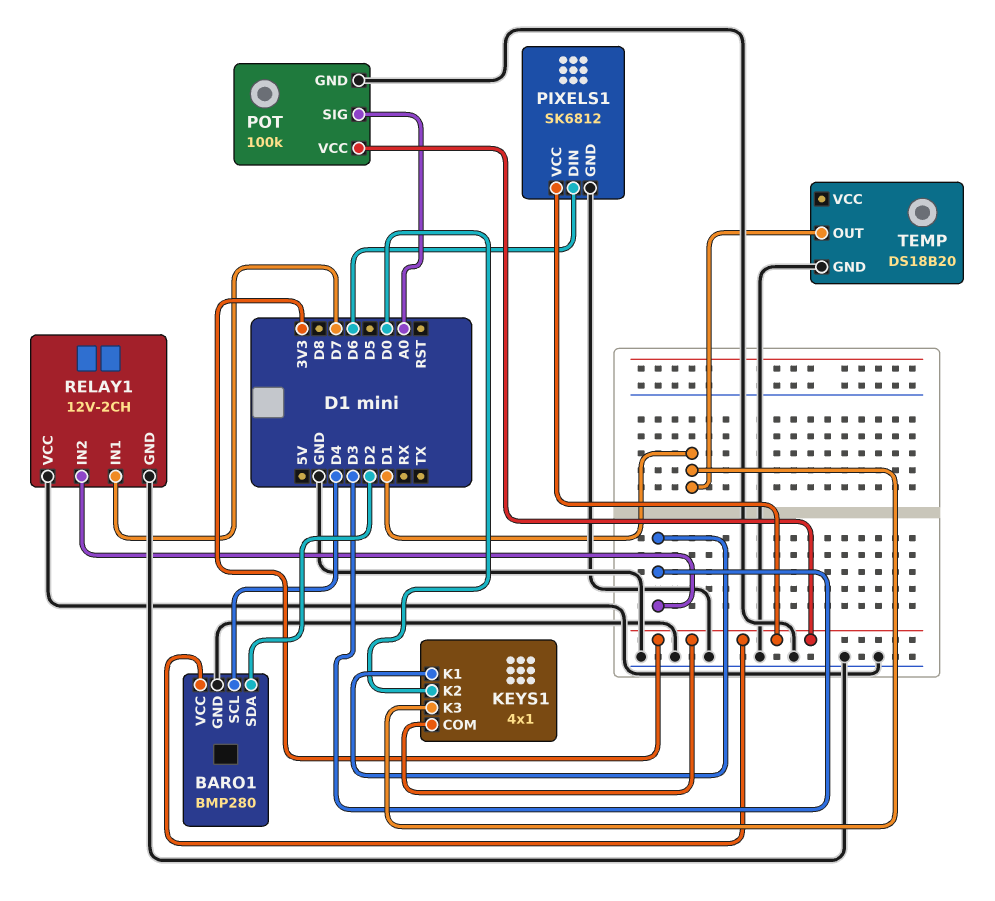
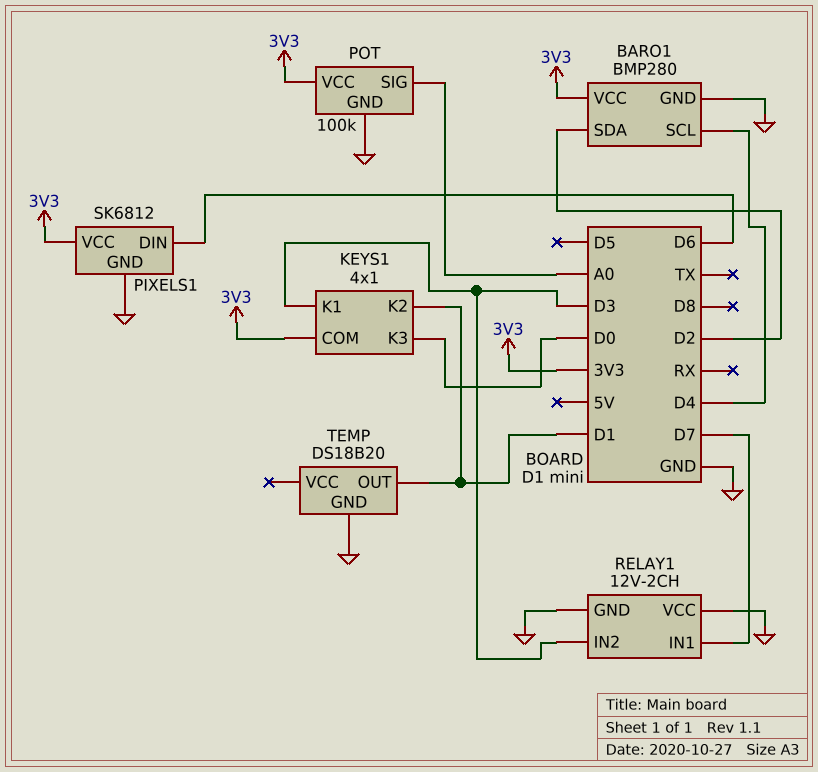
KEYS1 pin K2: D0 -> D1
KEYS1 pin K3: D1 -> D0

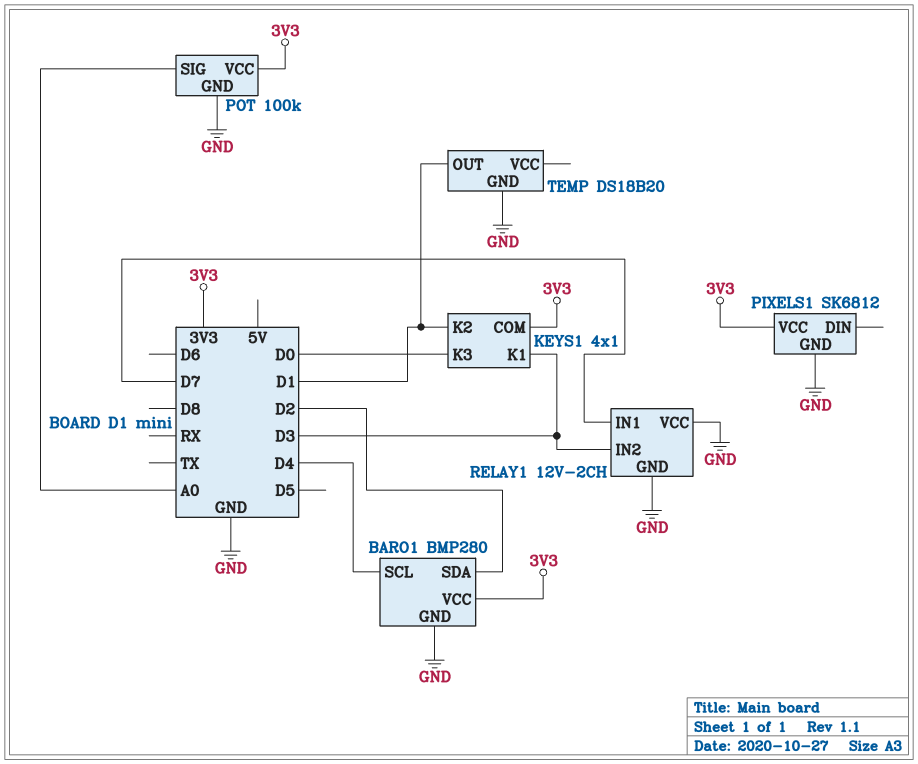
PIXELS1 pin DIN: D6 -> none

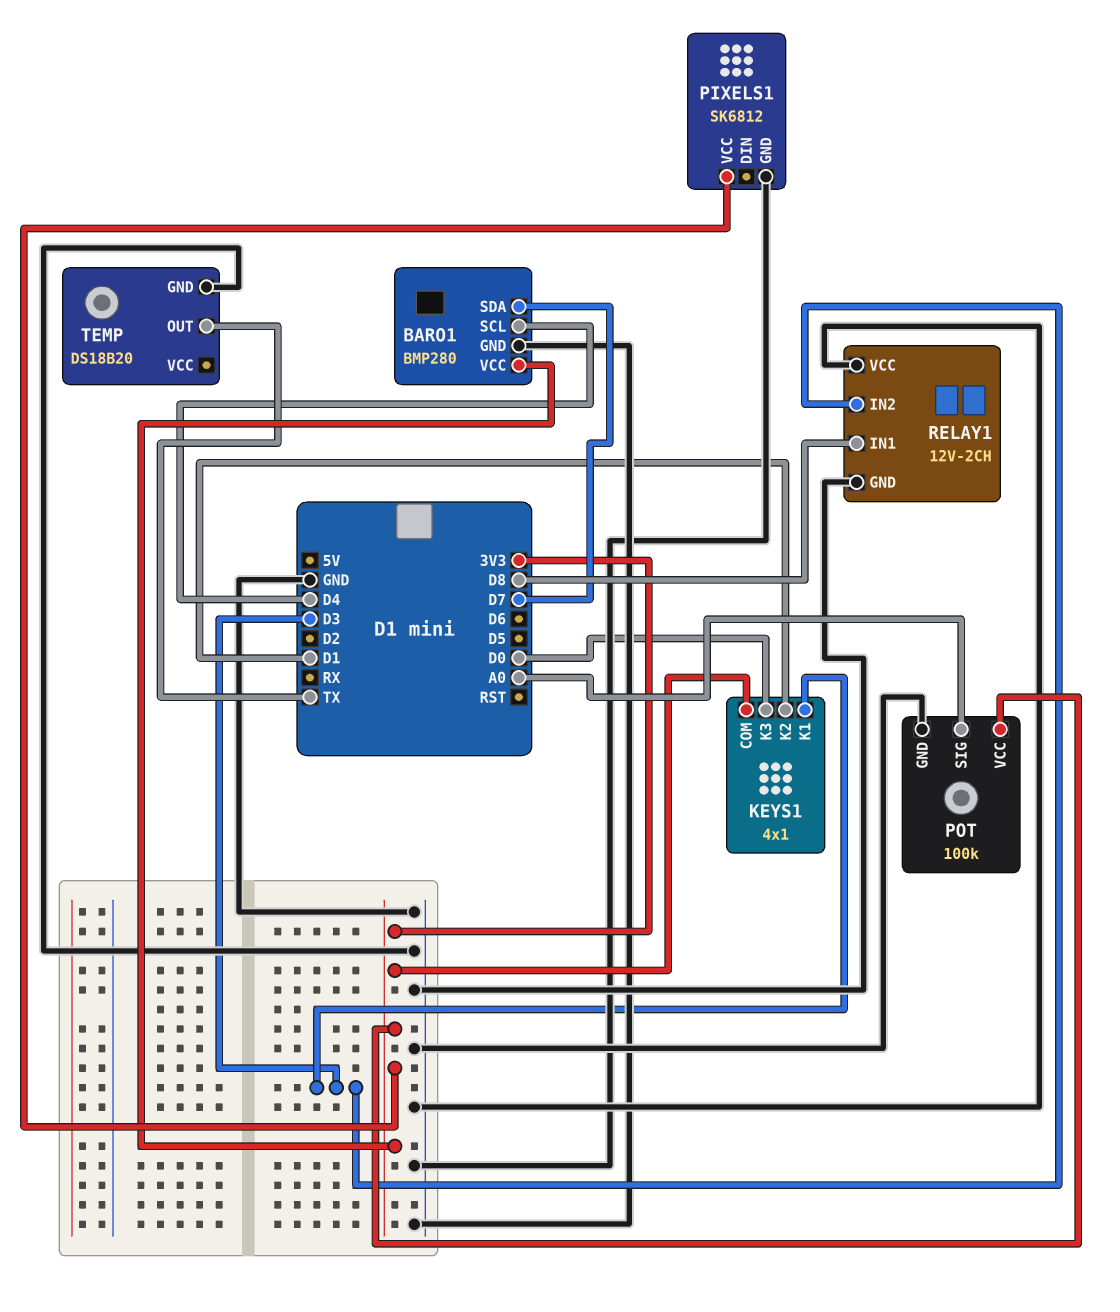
BARO1 pin SDA: D2 -> D7
RELAY1 pin IN1: D7 -> D8
TEMP pin OUT: D1 -> TX

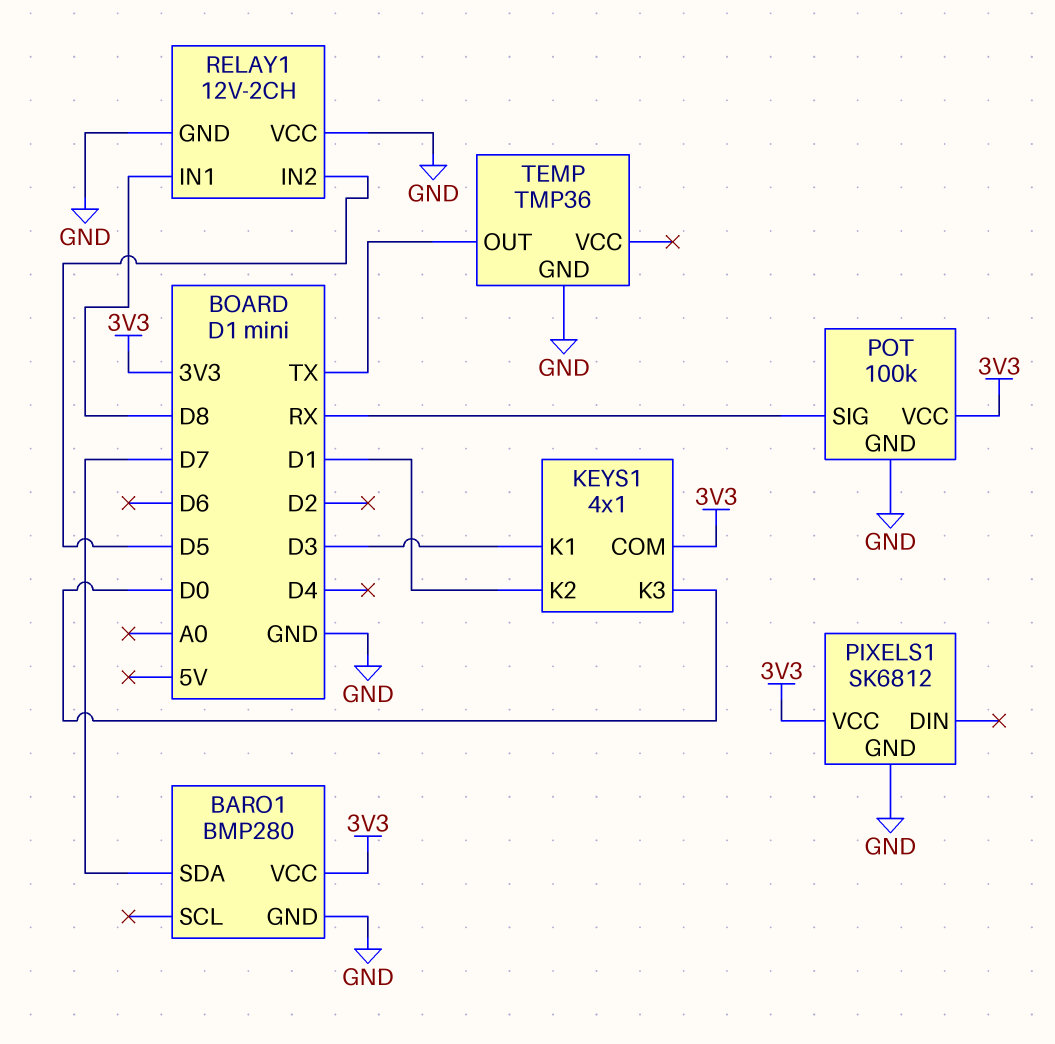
BARO1 pin SCL: D4 -> none
POT pin SIG: A0 -> RX
RELAY1 pin IN2: D3 -> D5
TEMP: DS18B20 -> TMP36

